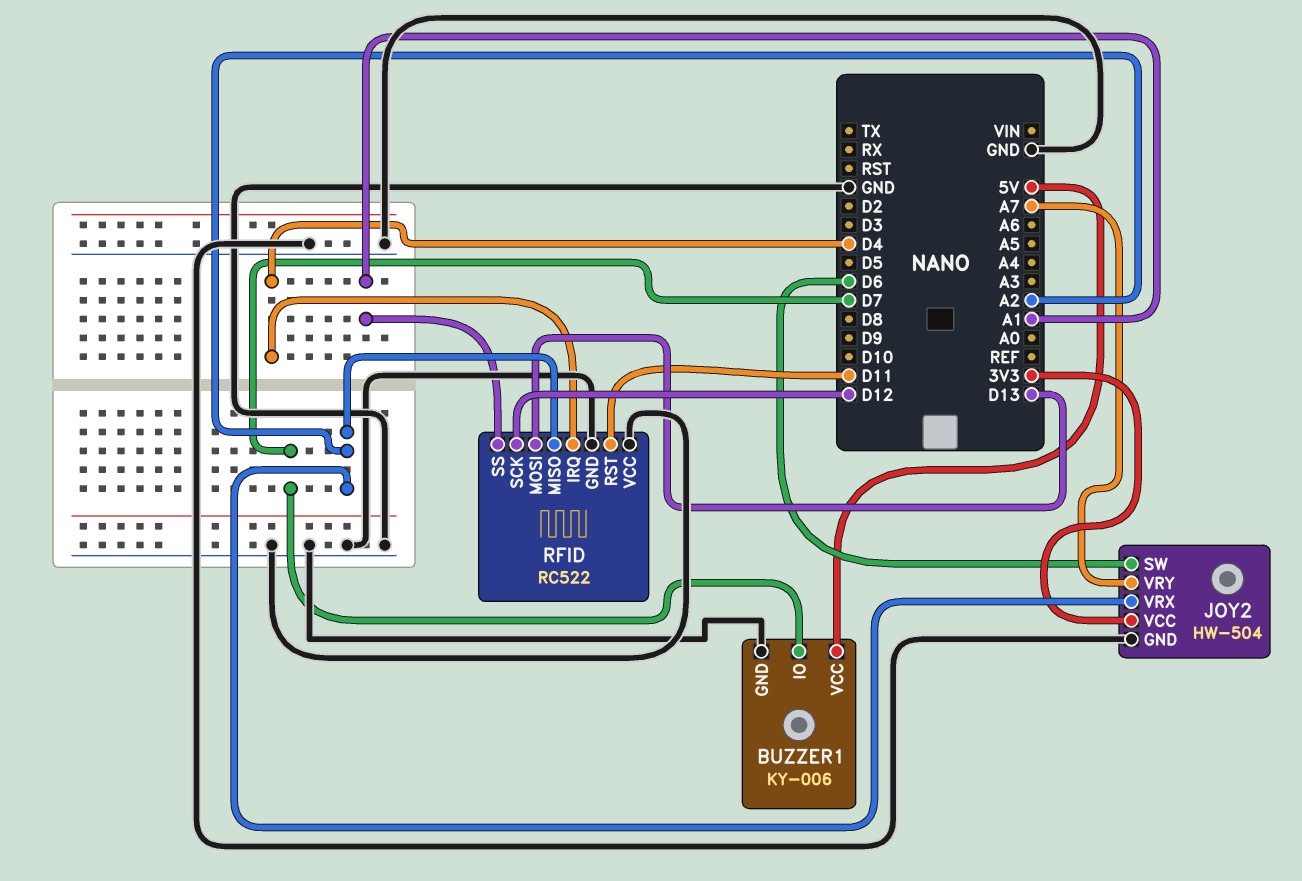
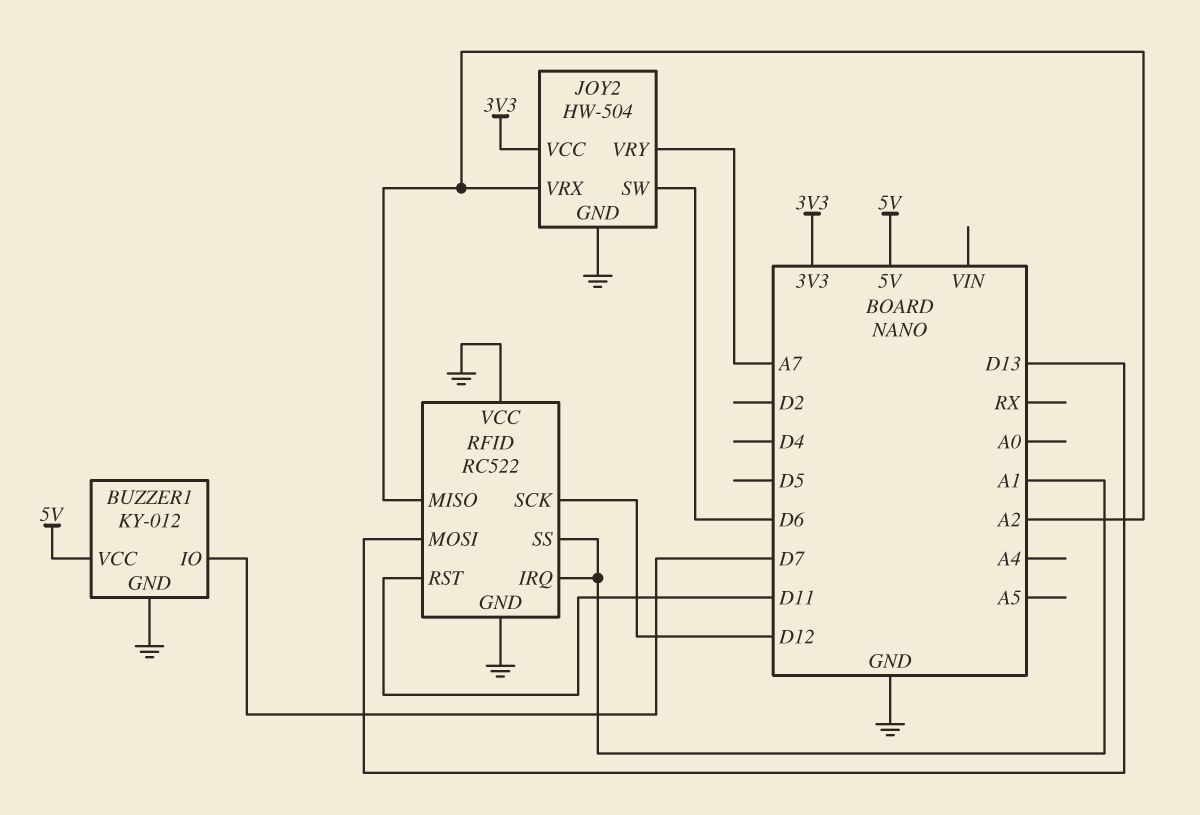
BUZZER1: KY-006 -> KY-012
RFID pin IRQ: D4 -> A1

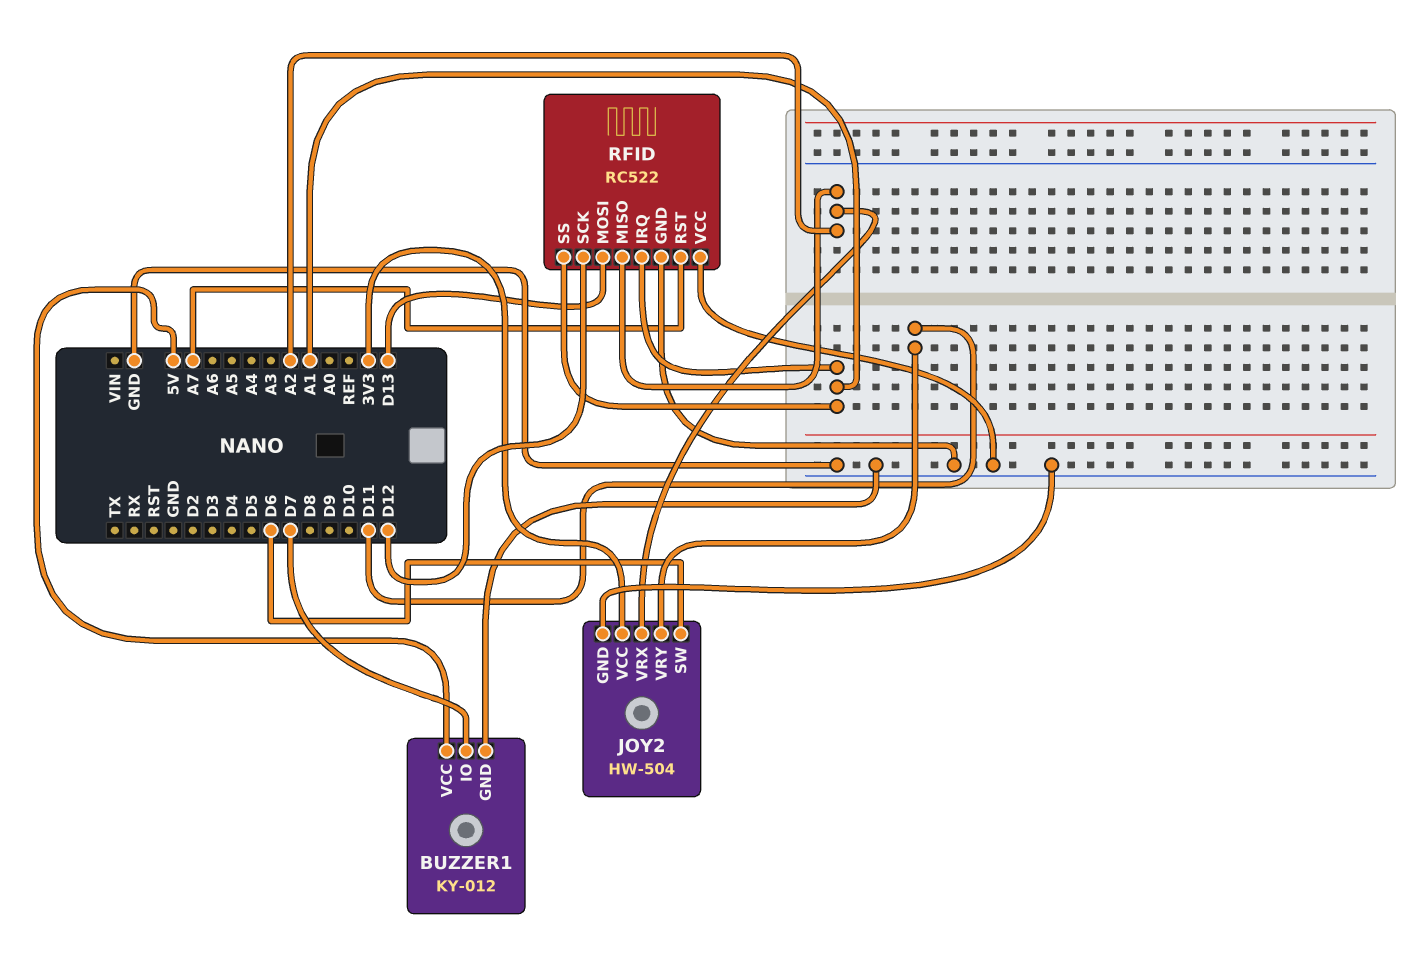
JOY2 pin VRY: A7 -> D11
RFID pin RST: D11 -> A7

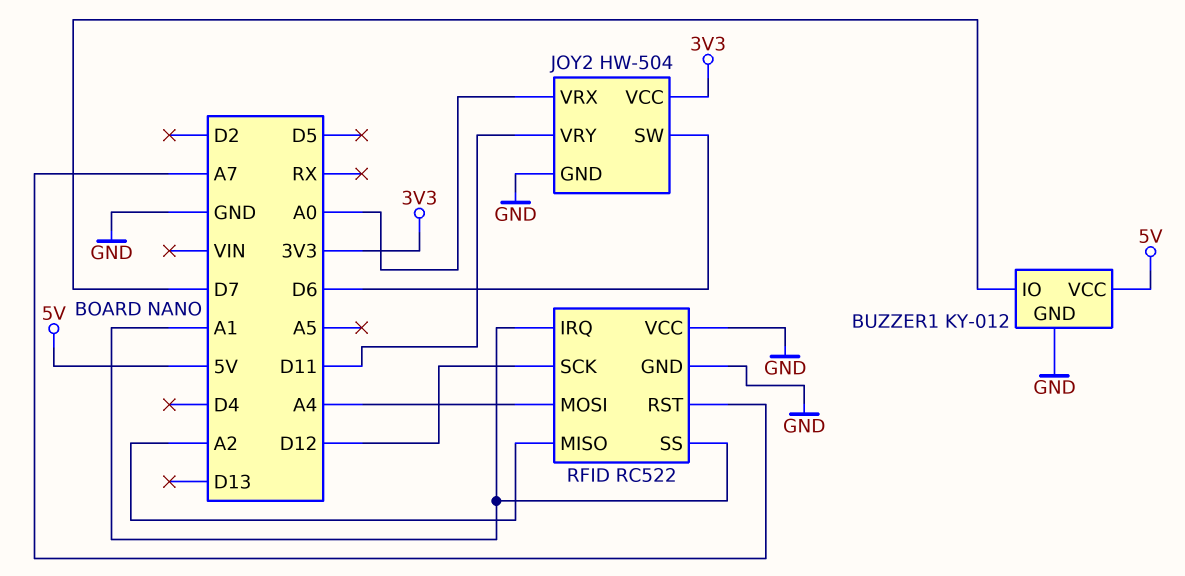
JOY2 pin VRX: A2 -> A0
RFID pin MOSI: D13 -> A4

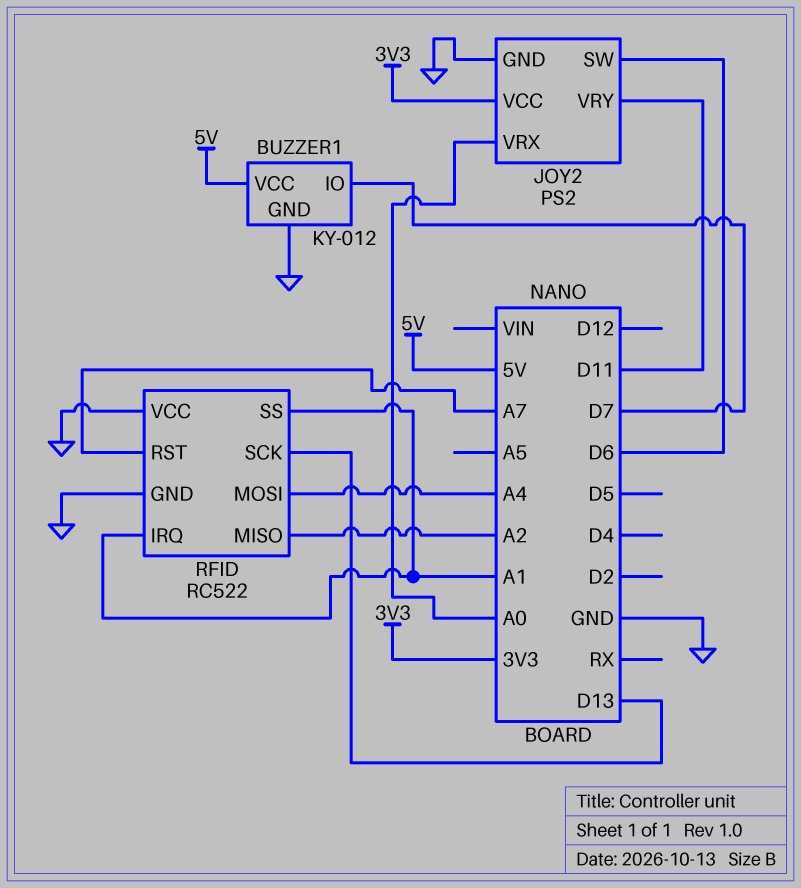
JOY2: HW-504 -> PS2
RFID pin SCK: D12 -> D13

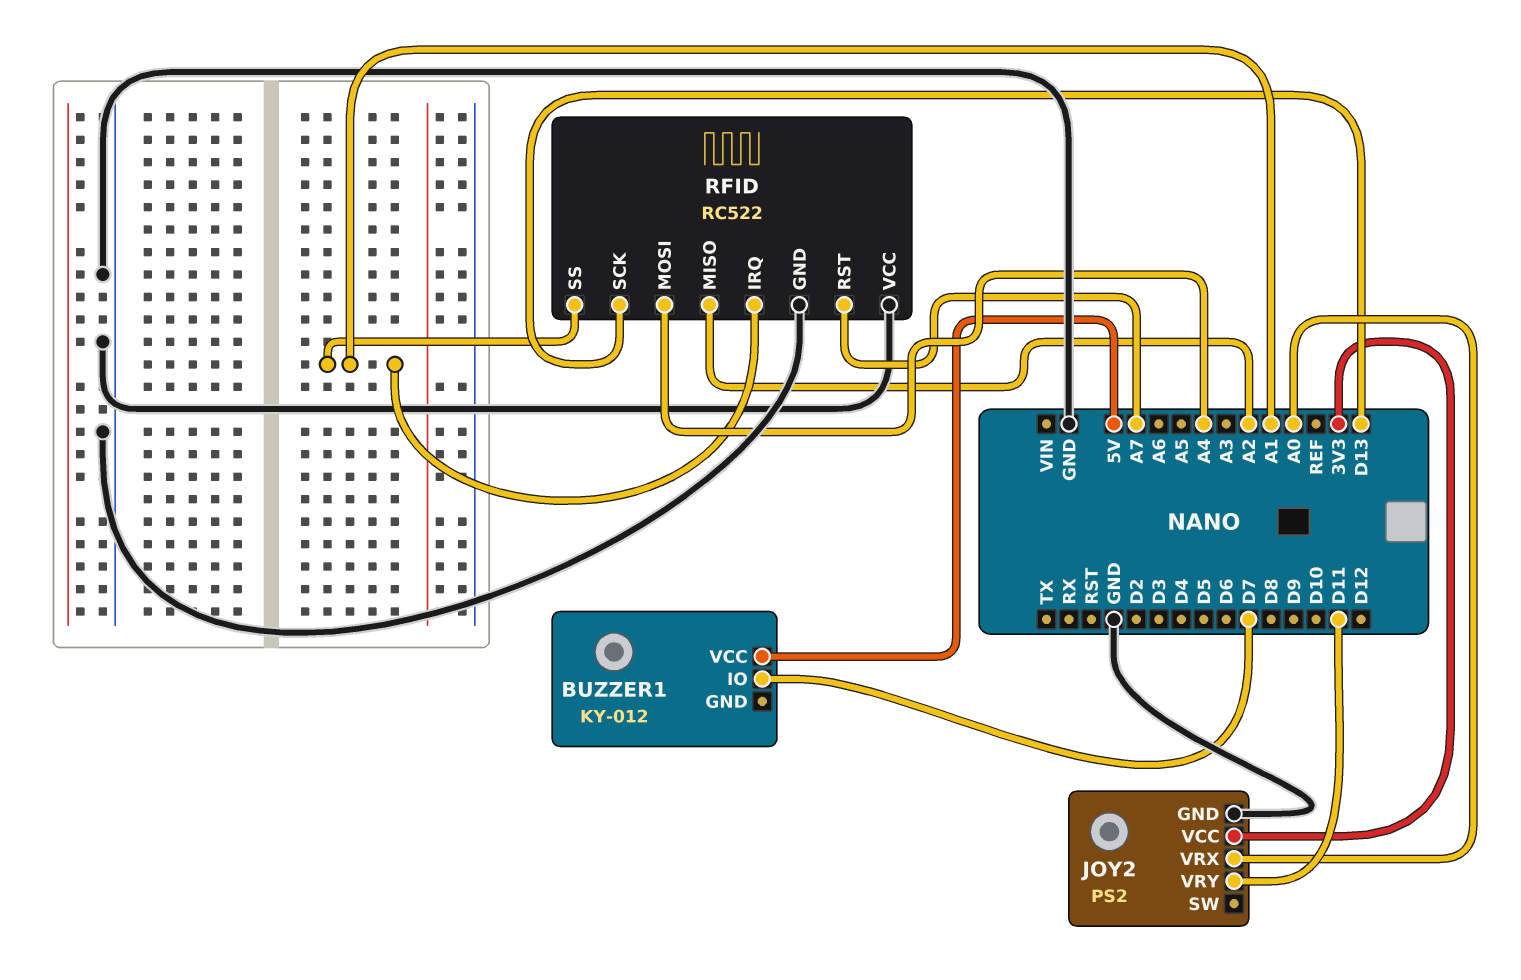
BUZZER1 pin GND: GND -> none
JOY2 pin SW: D6 -> none

